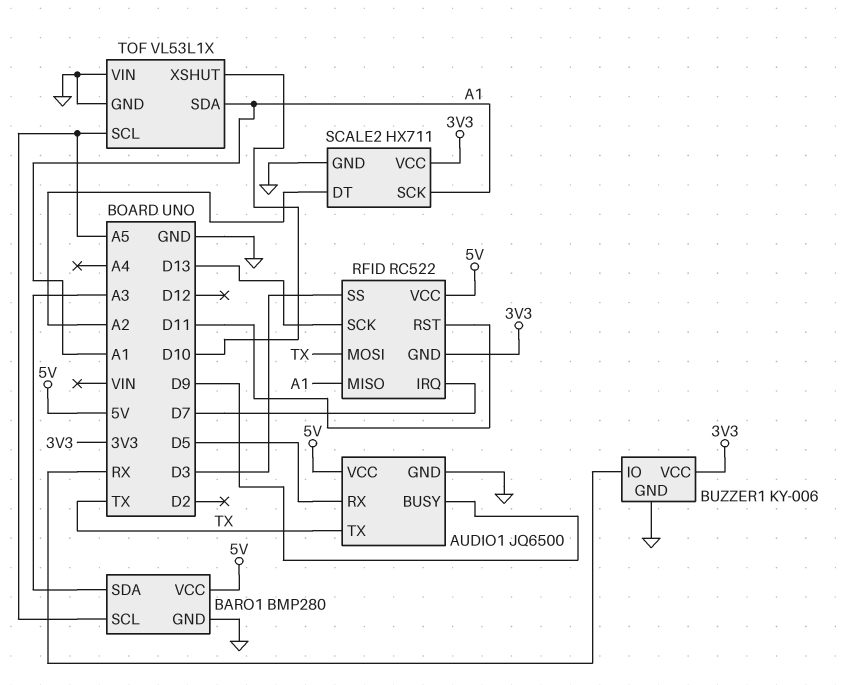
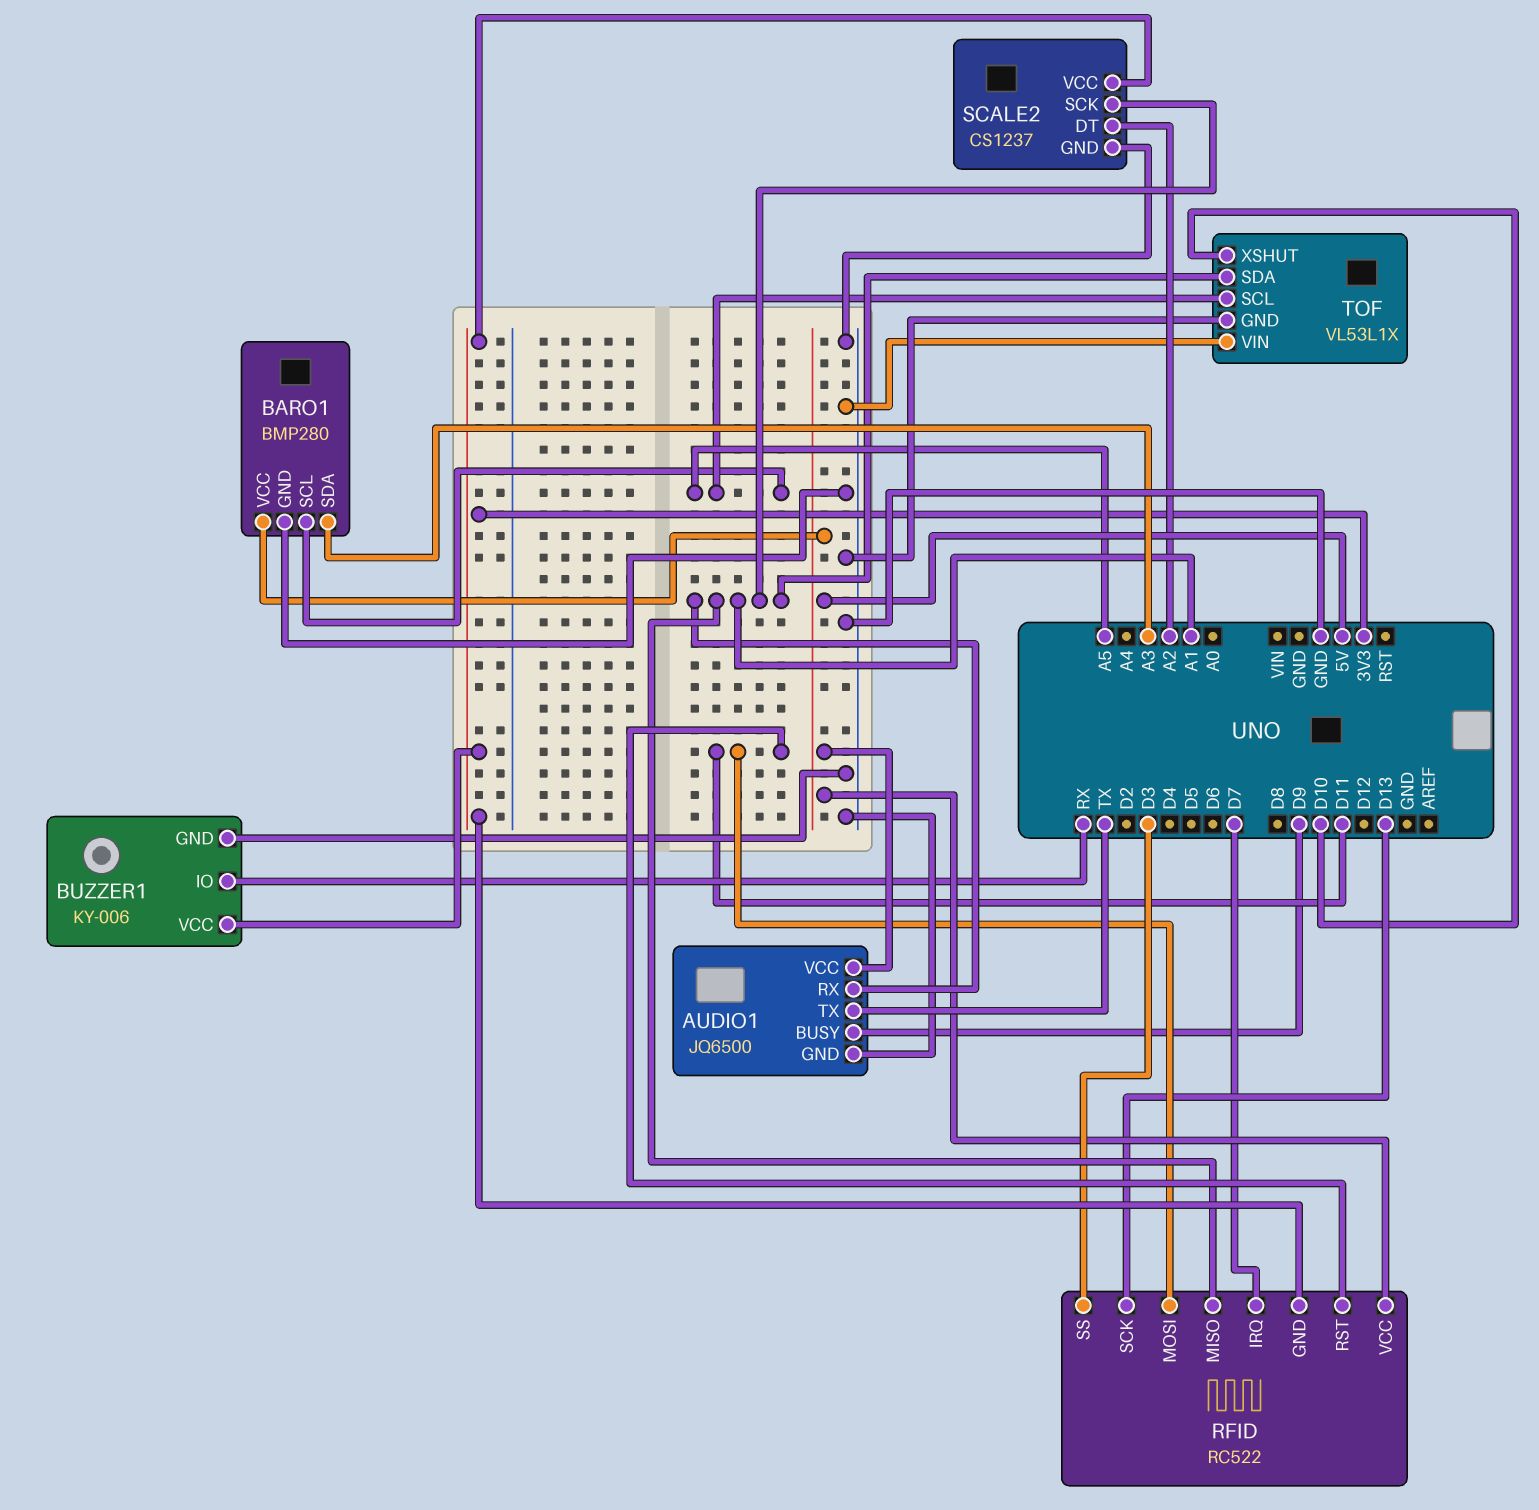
AUDIO1 pin RX: D5 -> A1
RFID pin MOSI: TX -> D11
SCALE2: HX711 -> CS1237

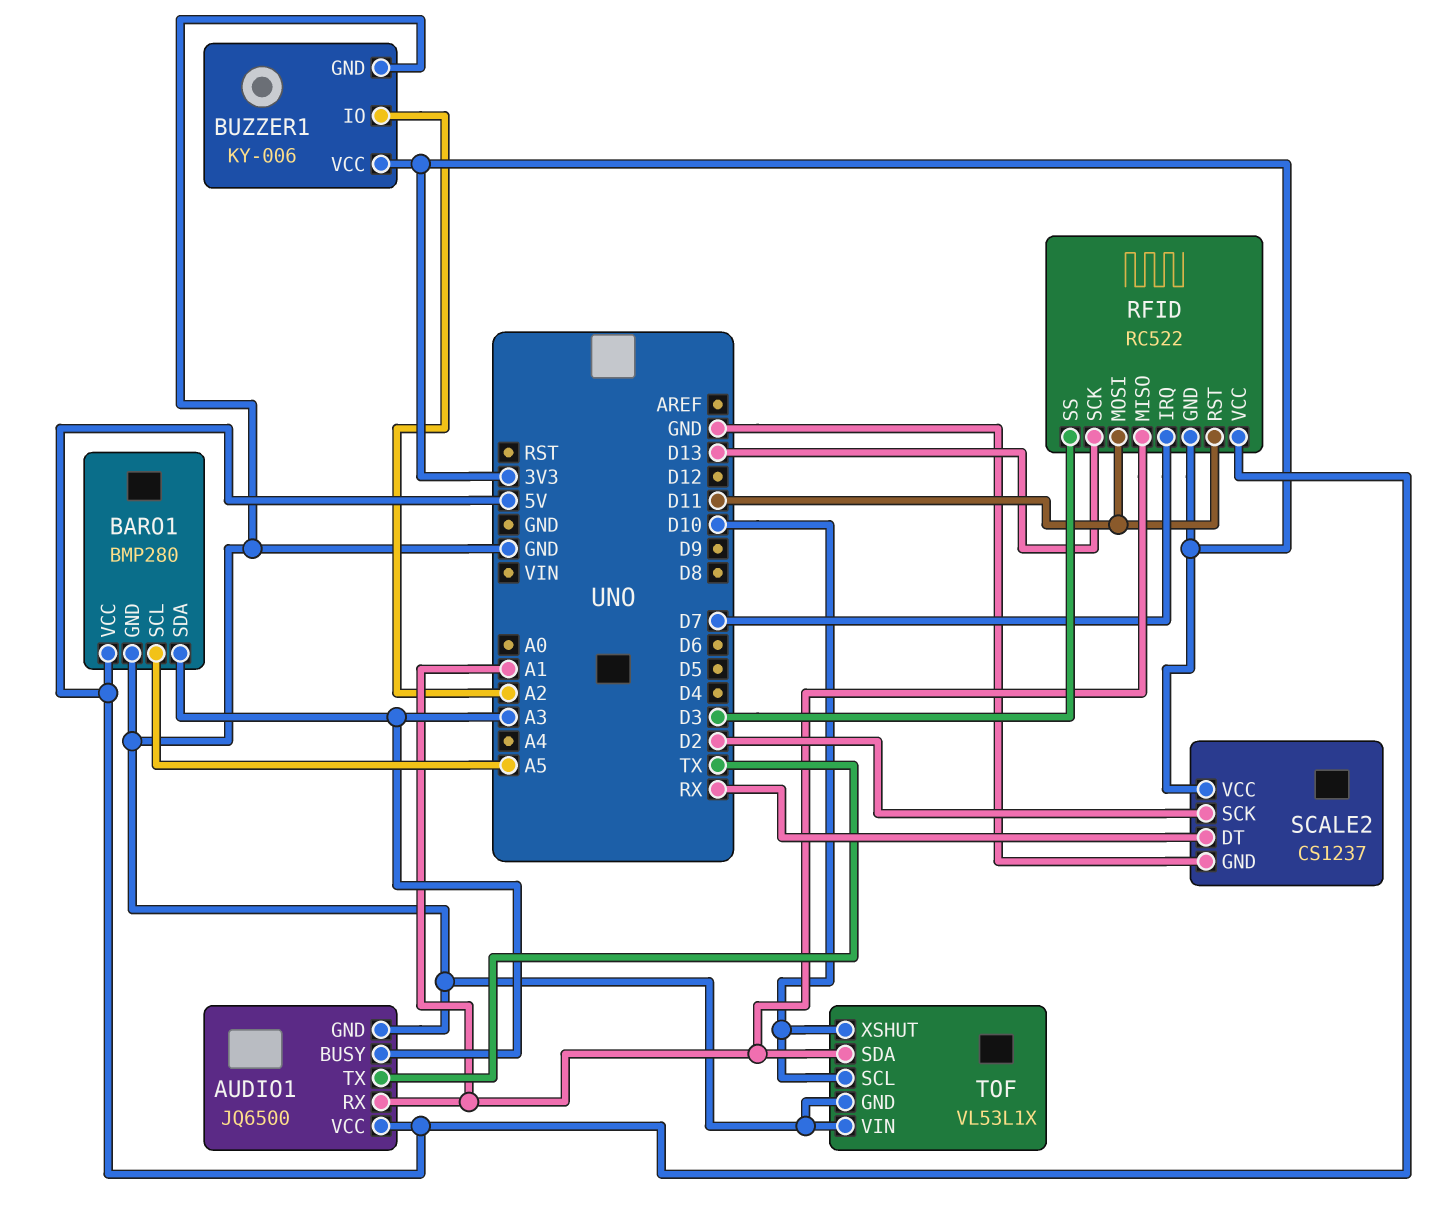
AUDIO1 pin BUSY: D9 -> A3
BUZZER1 pin IO: RX -> A2
SCALE2 pin DT: A2 -> RX
SCALE2 pin SCK: A1 -> D2
TOF pin SCL: A5 -> D10

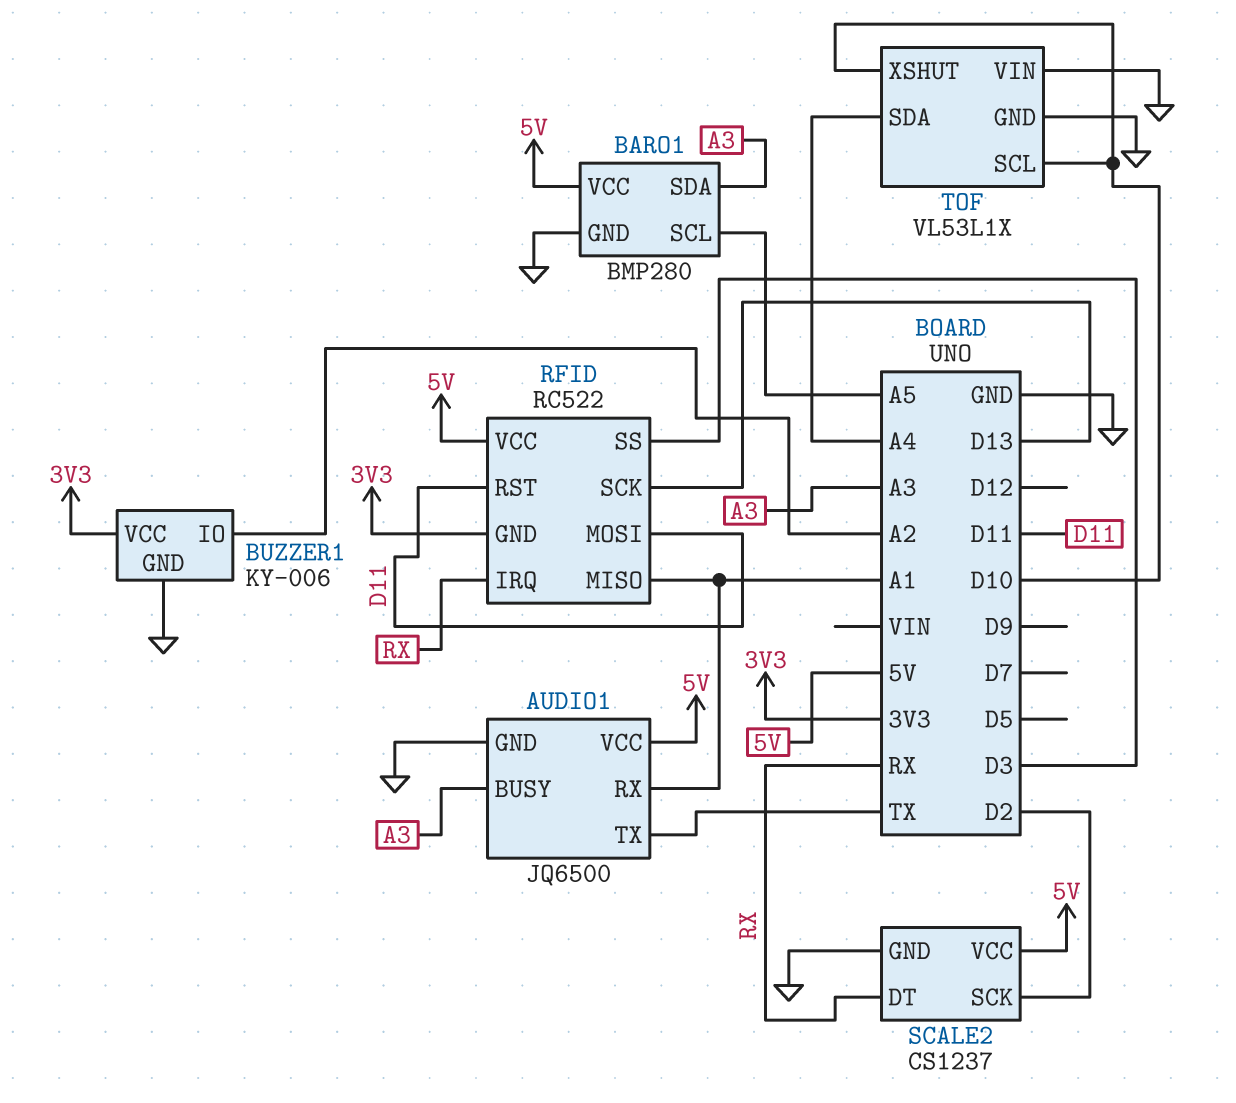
RFID pin IRQ: D7 -> RX
SCALE2 pin VCC: 3V3 -> 5V
TOF pin SDA: A1 -> A4

